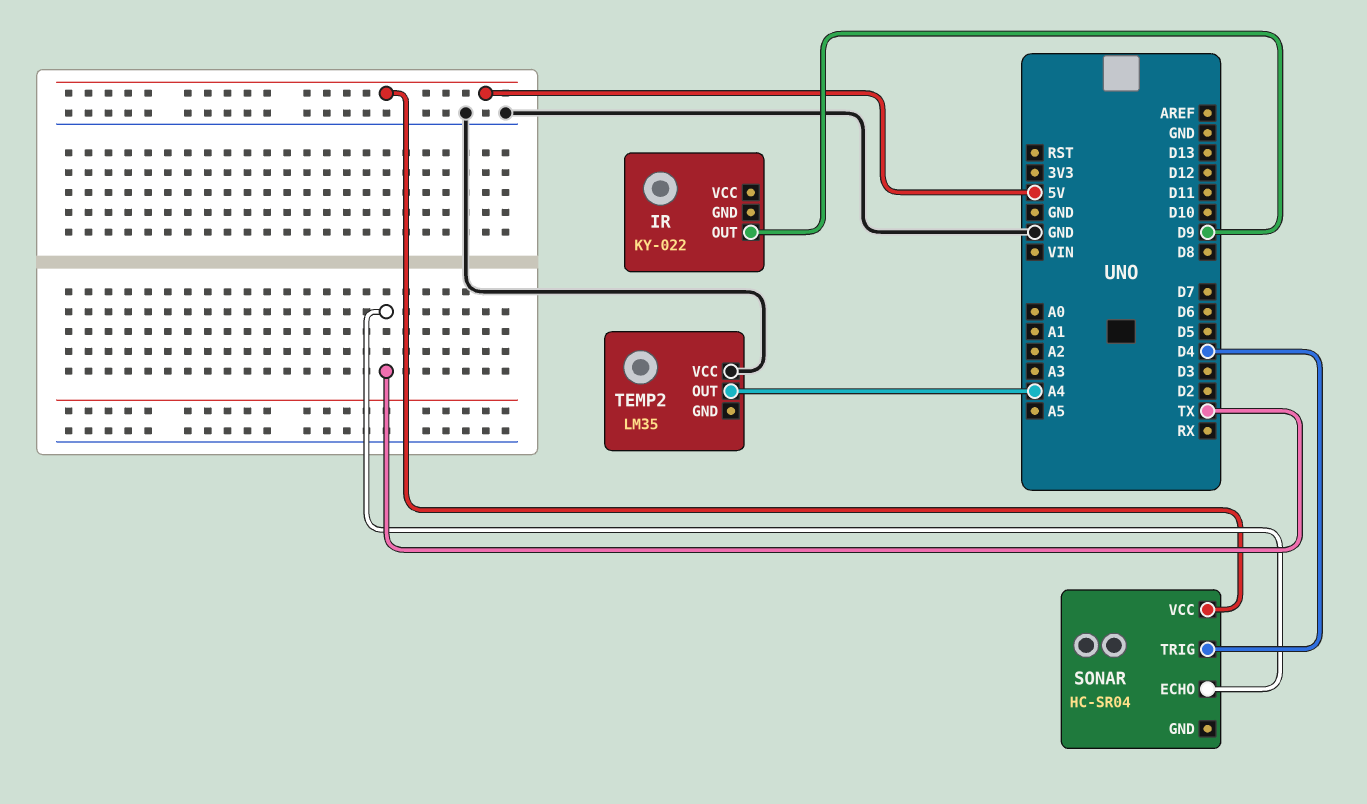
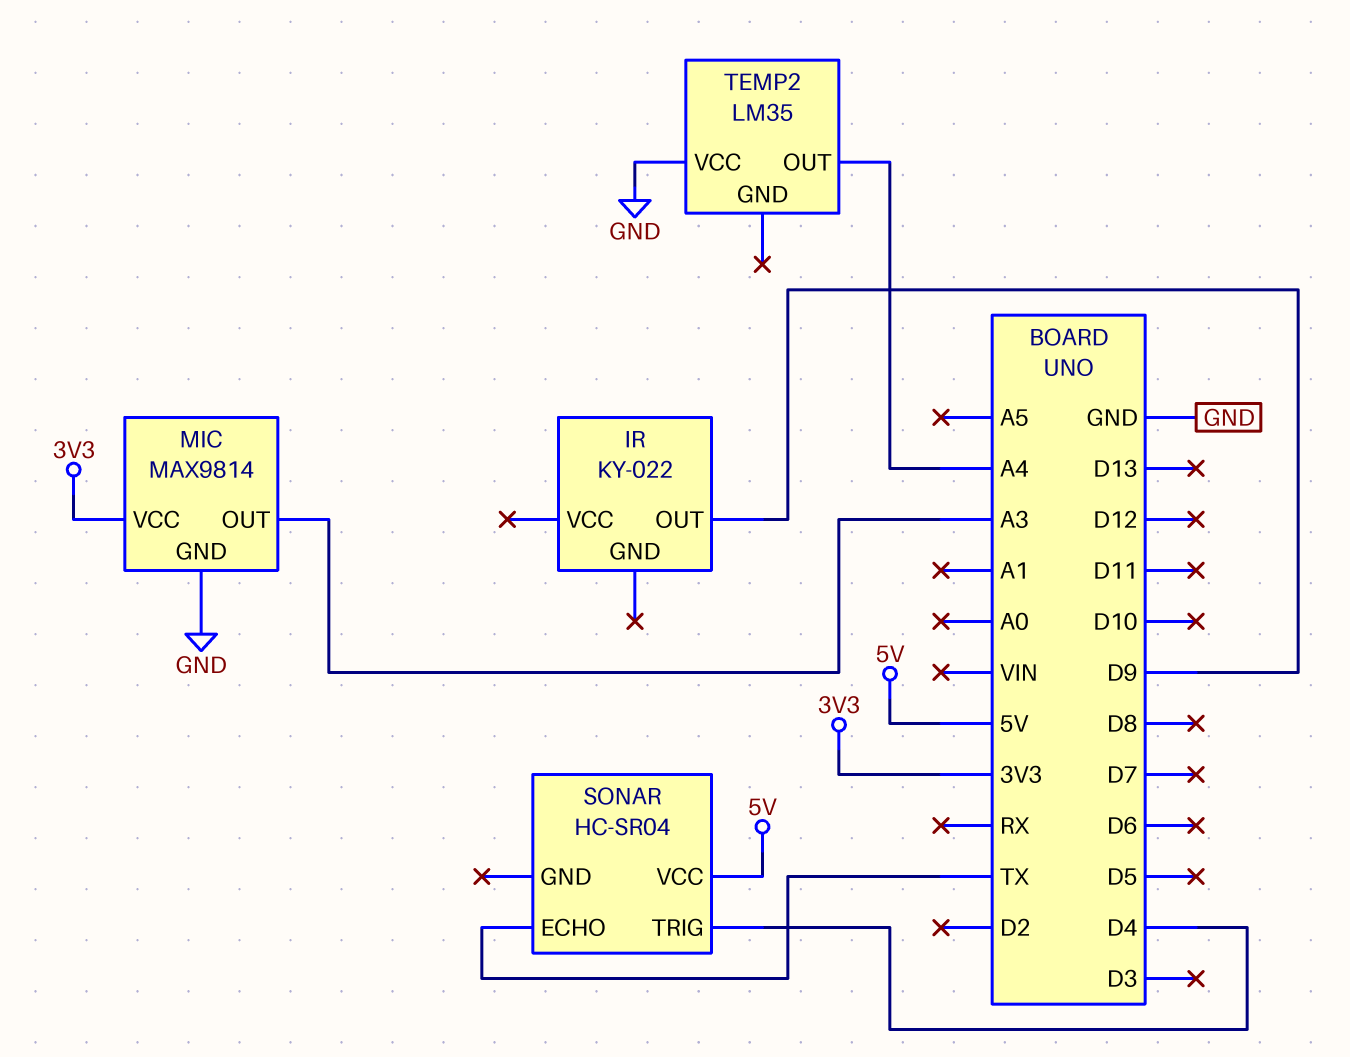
MIC: none -> MAX9814
MIC pin GND: none -> GND
MIC pin OUT: none -> A3
MIC pin VCC: none -> 3V3

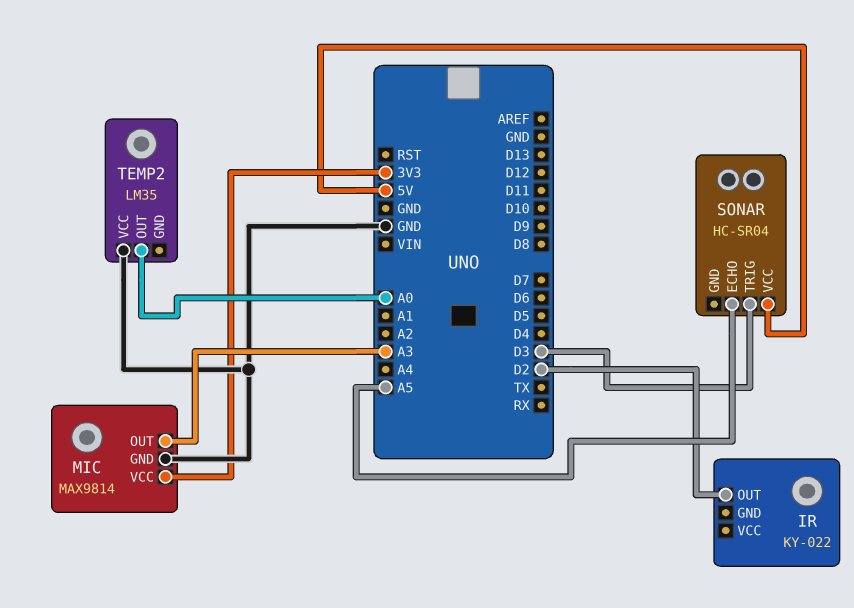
IR pin OUT: D9 -> D2
SONAR pin ECHO: TX -> A5
SONAR pin TRIG: D4 -> D3
TEMP2 pin OUT: A4 -> A0

